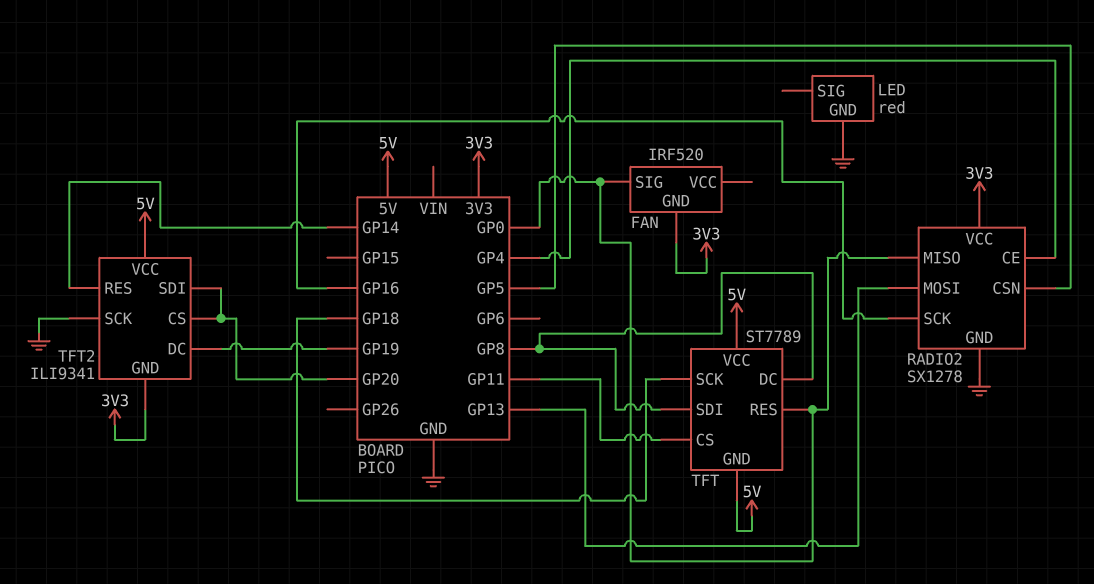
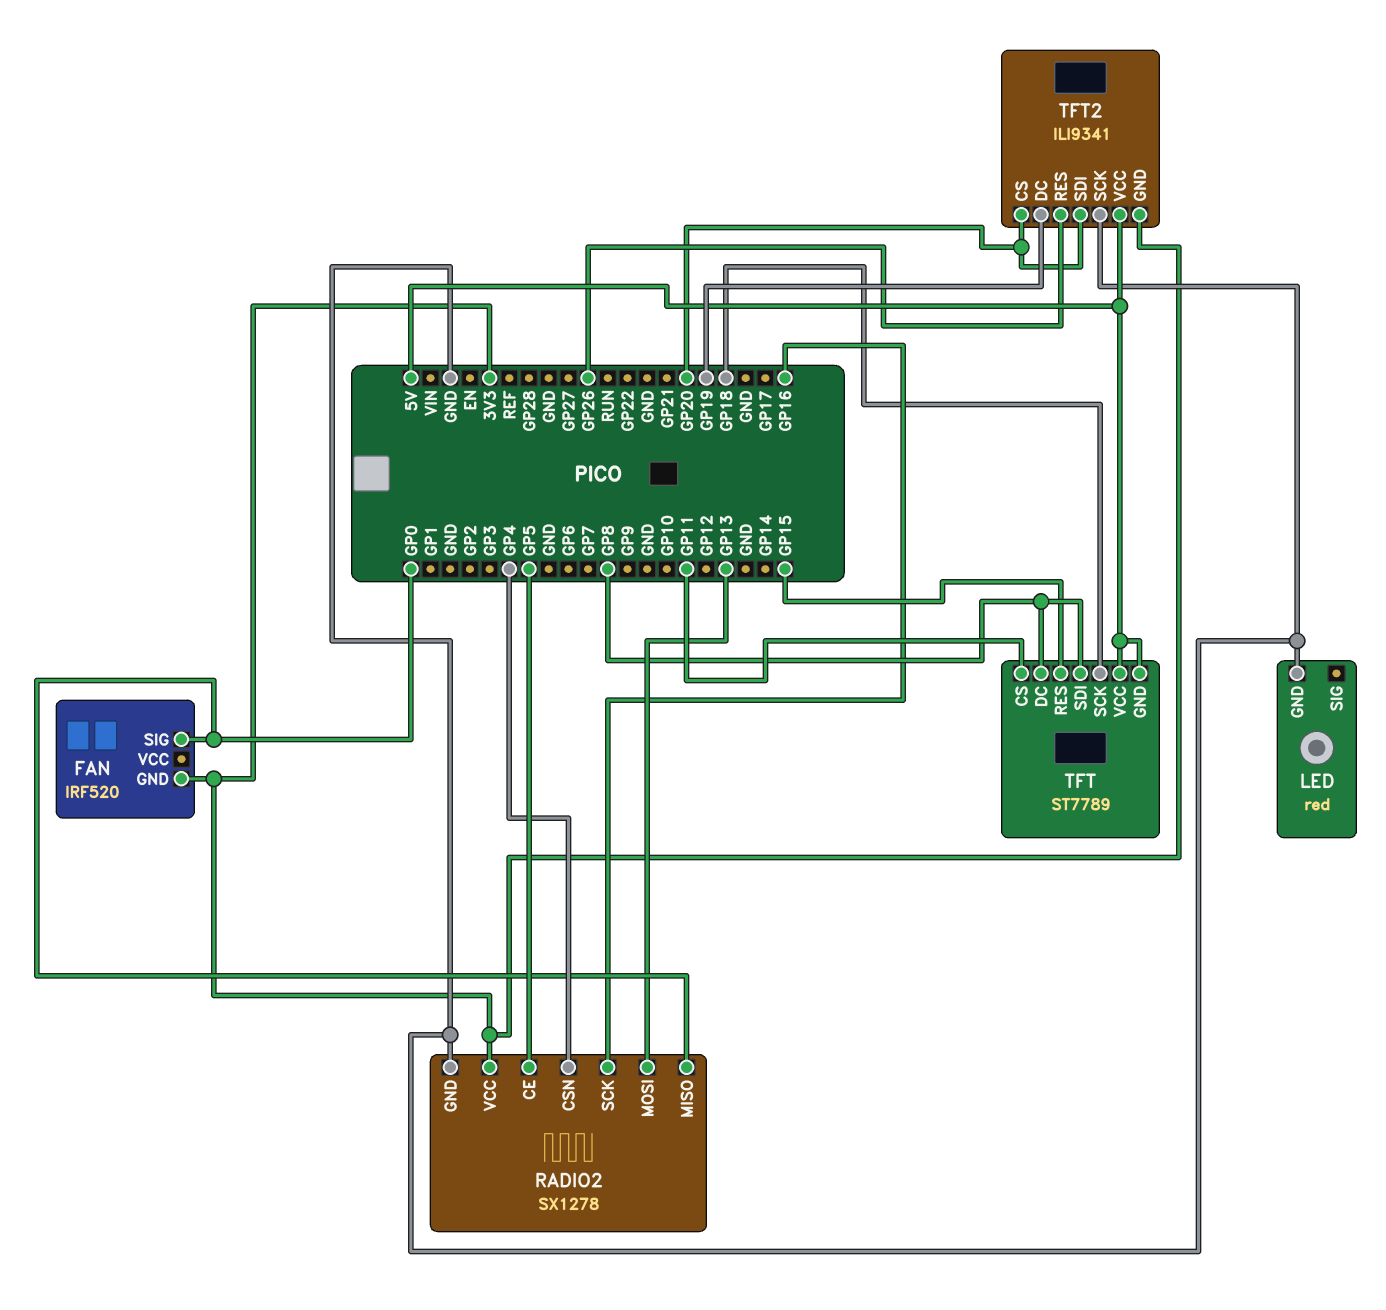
RADIO2 pin CE: GP4 -> GP5
RADIO2 pin CSN: GP5 -> GP4
TFT pin RES: GP0 -> GP15
TFT2 pin RES: GP14 -> GP26

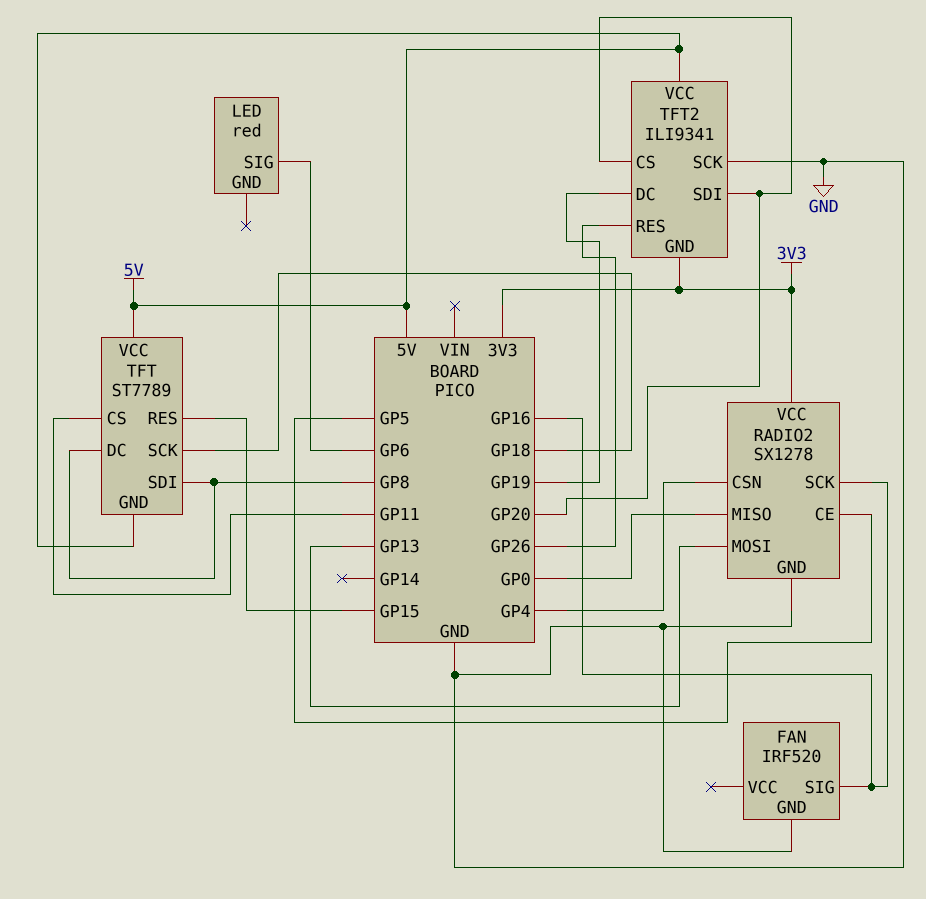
FAN pin GND: 3V3 -> GND
FAN pin SIG: GP0 -> GP16
LED pin GND: GND -> none
LED pin SIG: none -> GP6

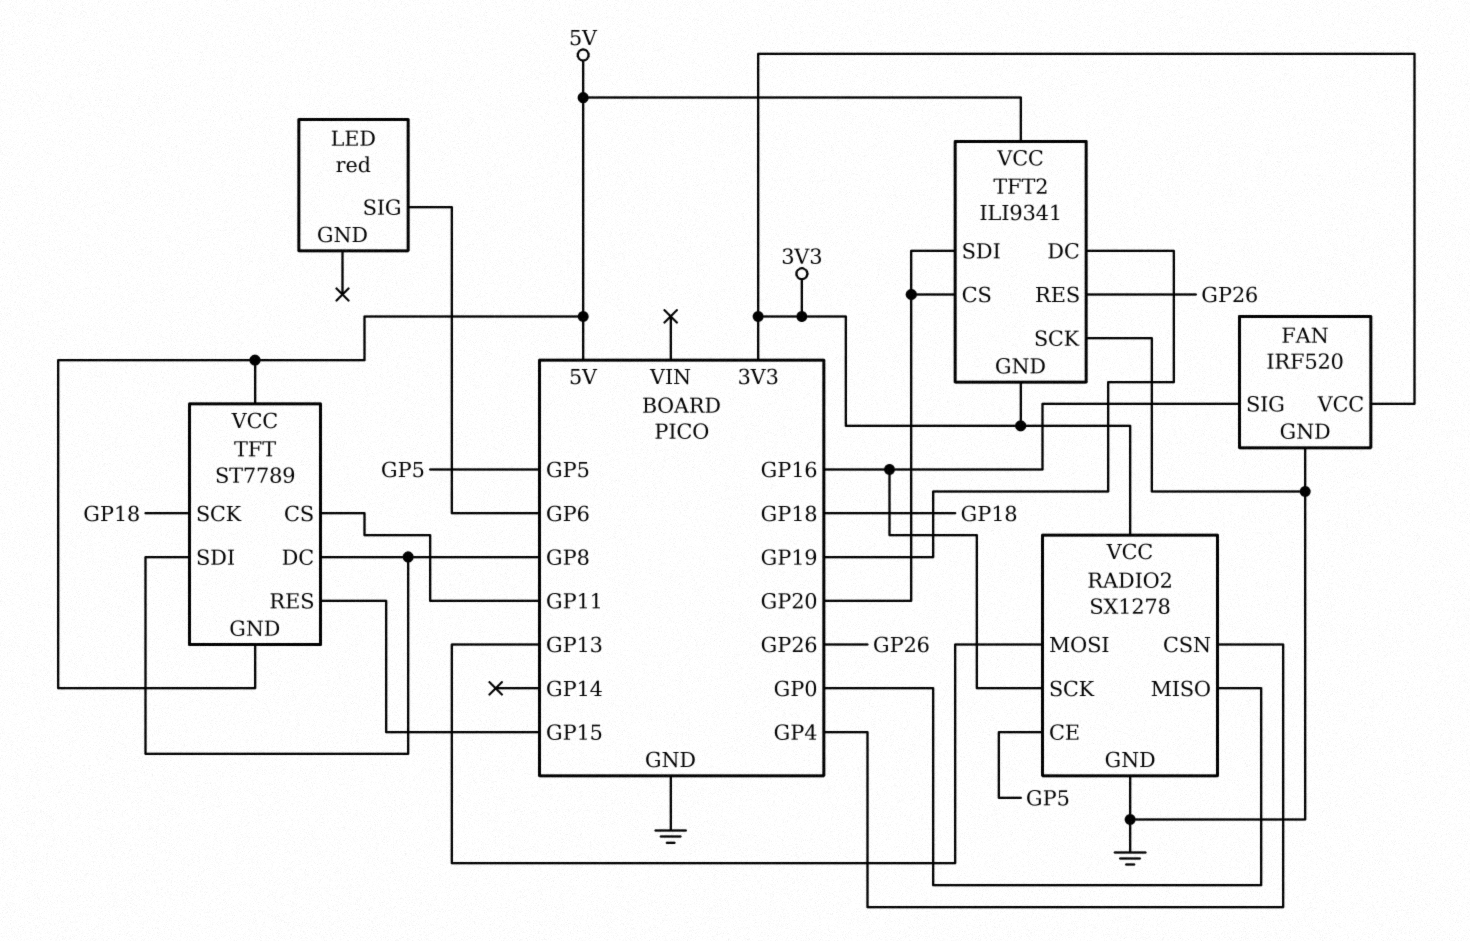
FAN pin VCC: none -> 3V3

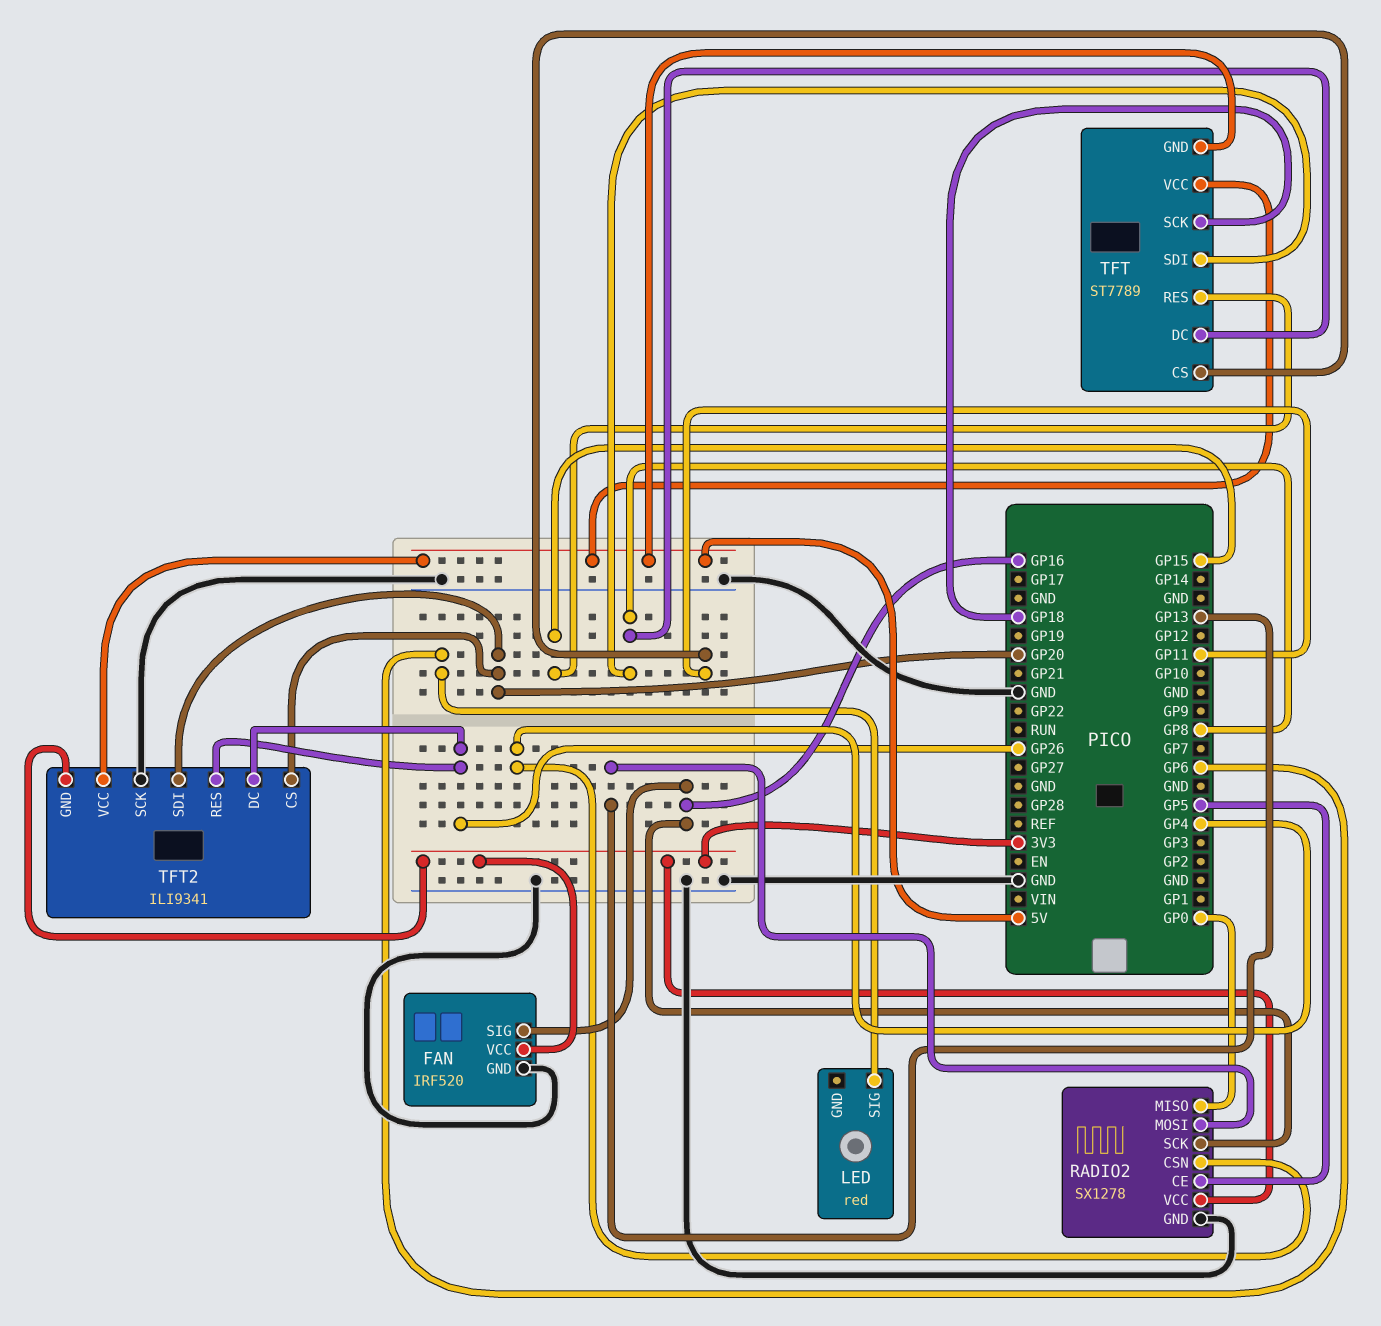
TFT2 pin DC: GP19 -> GP26

